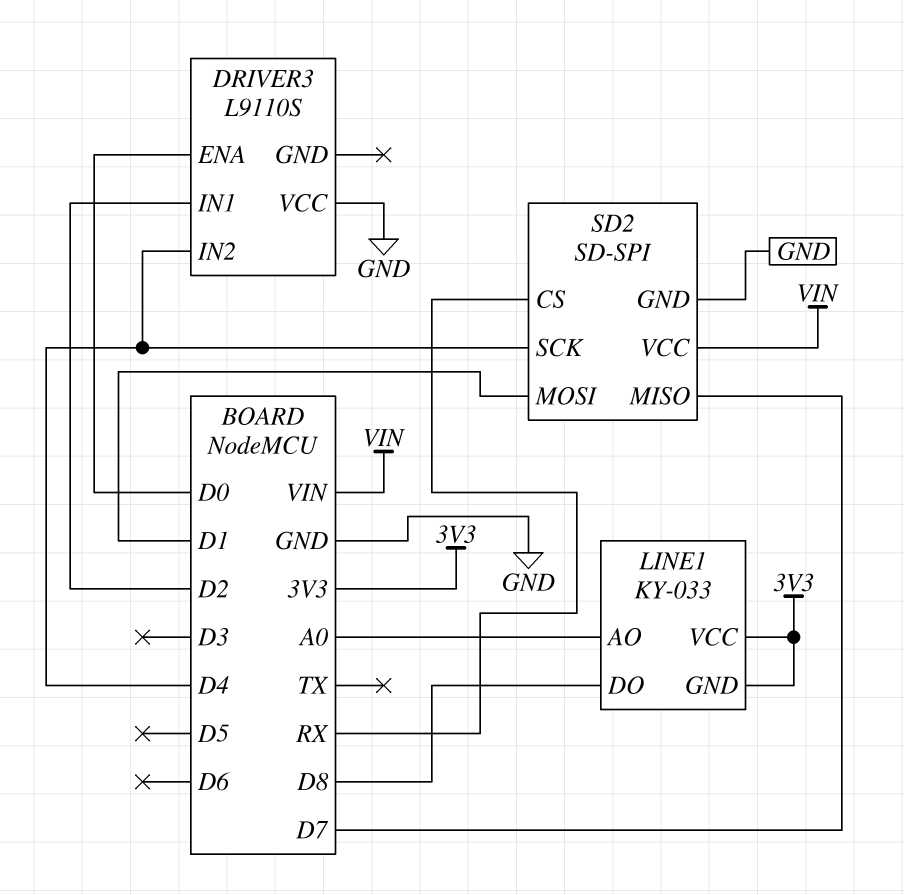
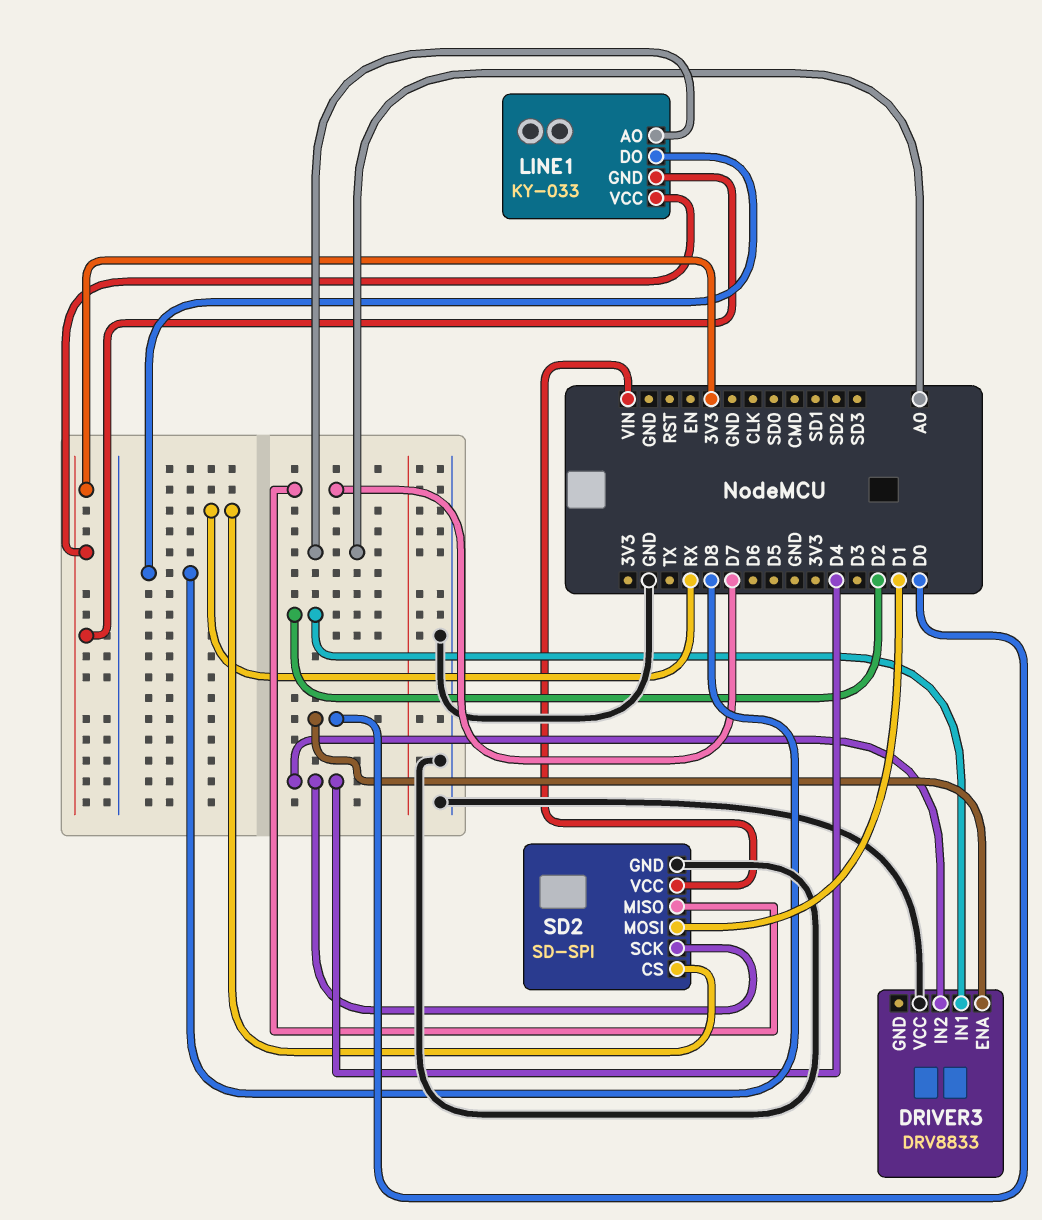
DRIVER3: L9110S -> DRV8833

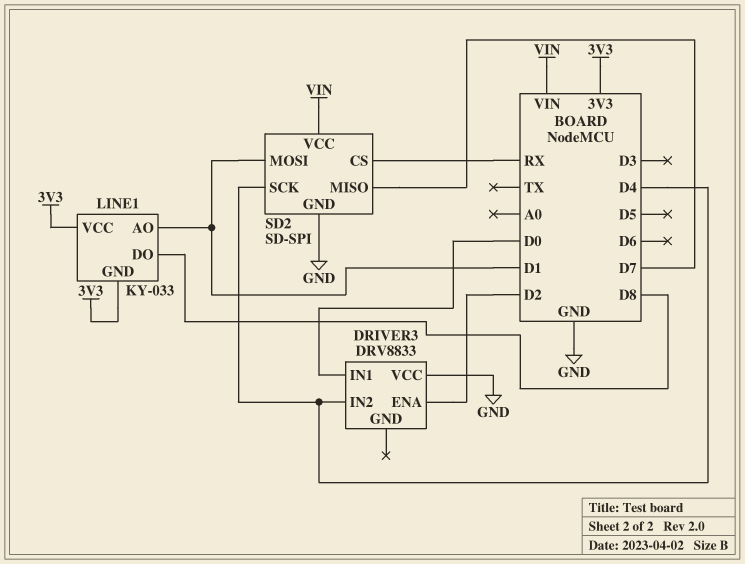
DRIVER3 pin ENA: D0 -> D2
DRIVER3 pin IN1: D2 -> D0
LINE1 pin AO: A0 -> D1

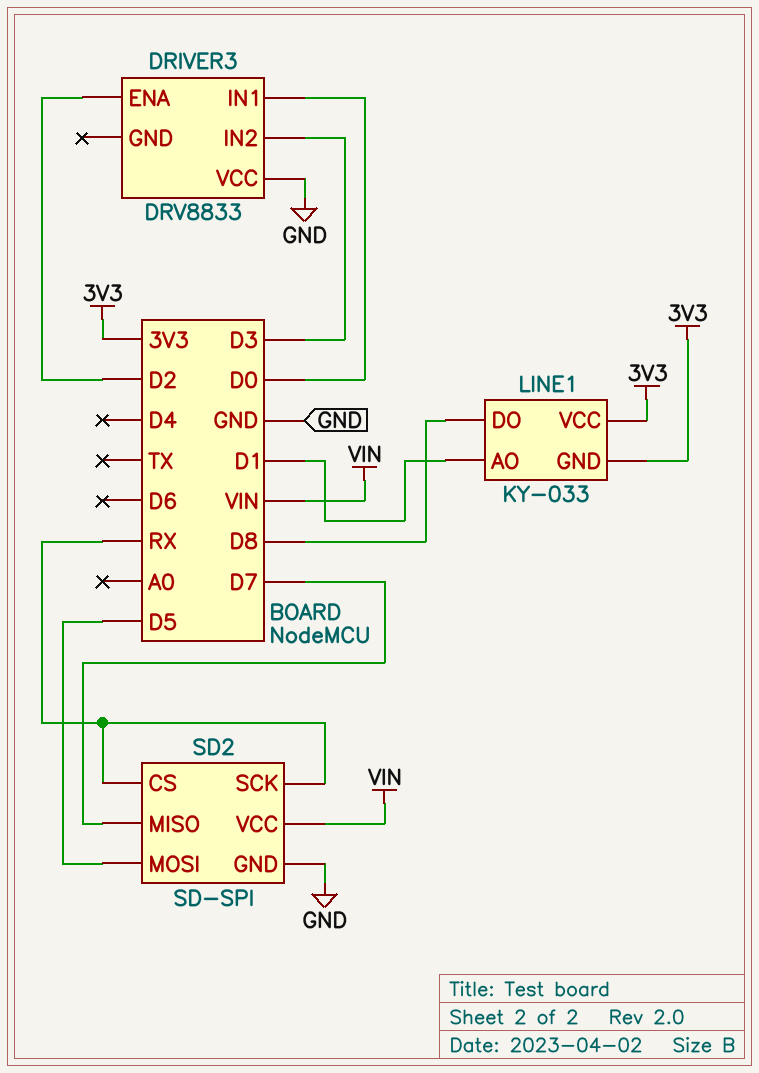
DRIVER3 pin IN2: D4 -> D3
SD2 pin MOSI: D1 -> D5
SD2 pin SCK: D4 -> RX

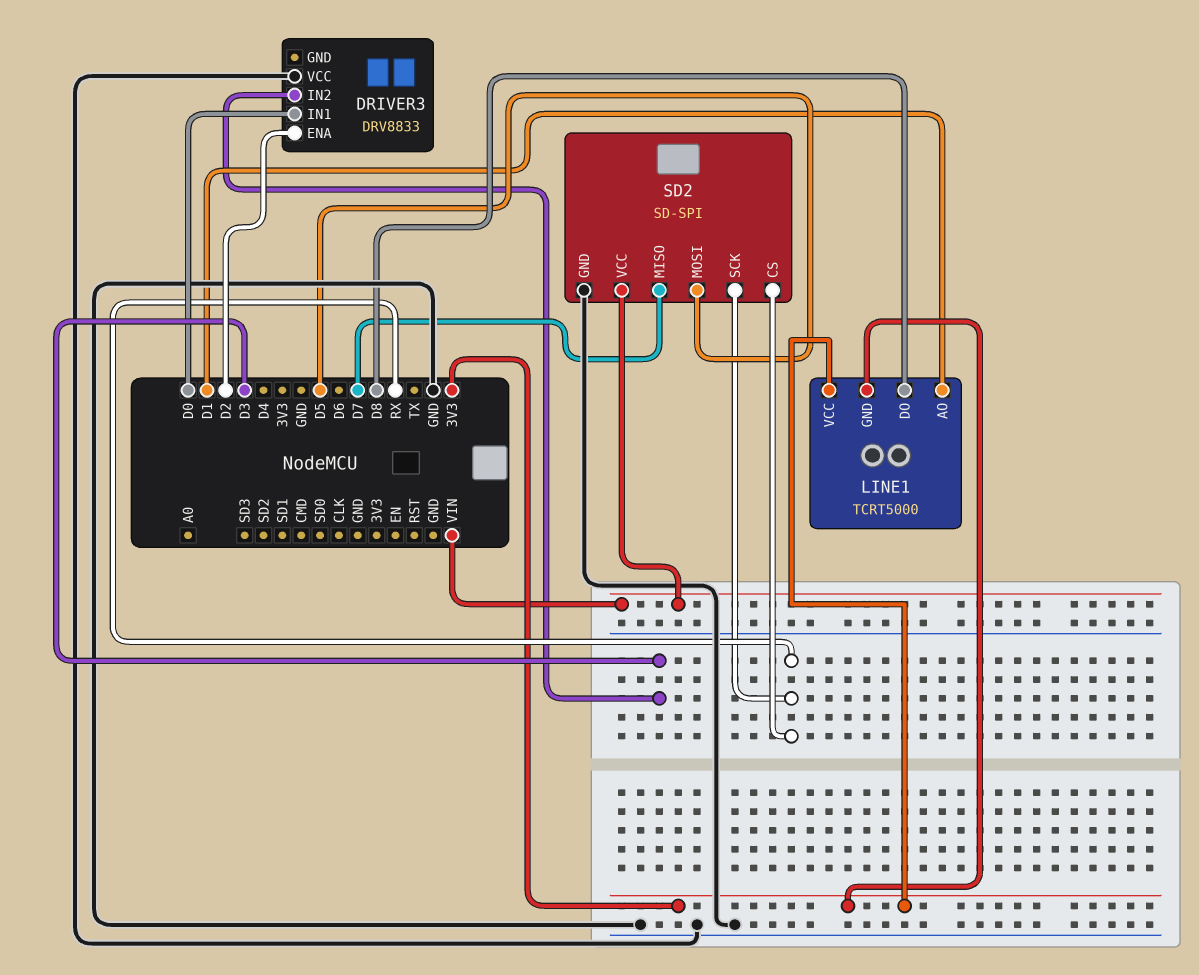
LINE1: KY-033 -> TCRT5000

